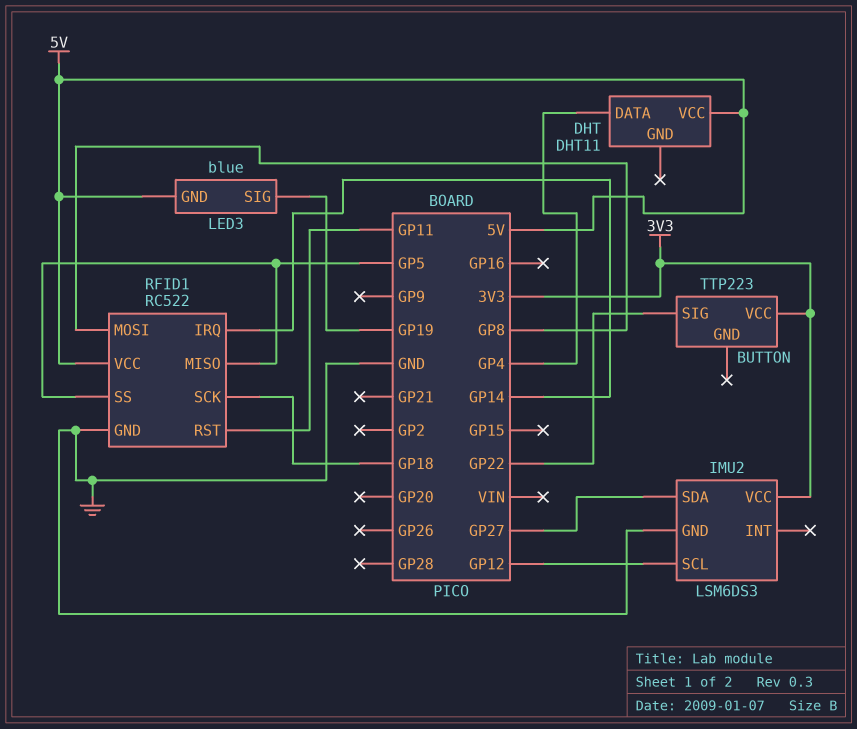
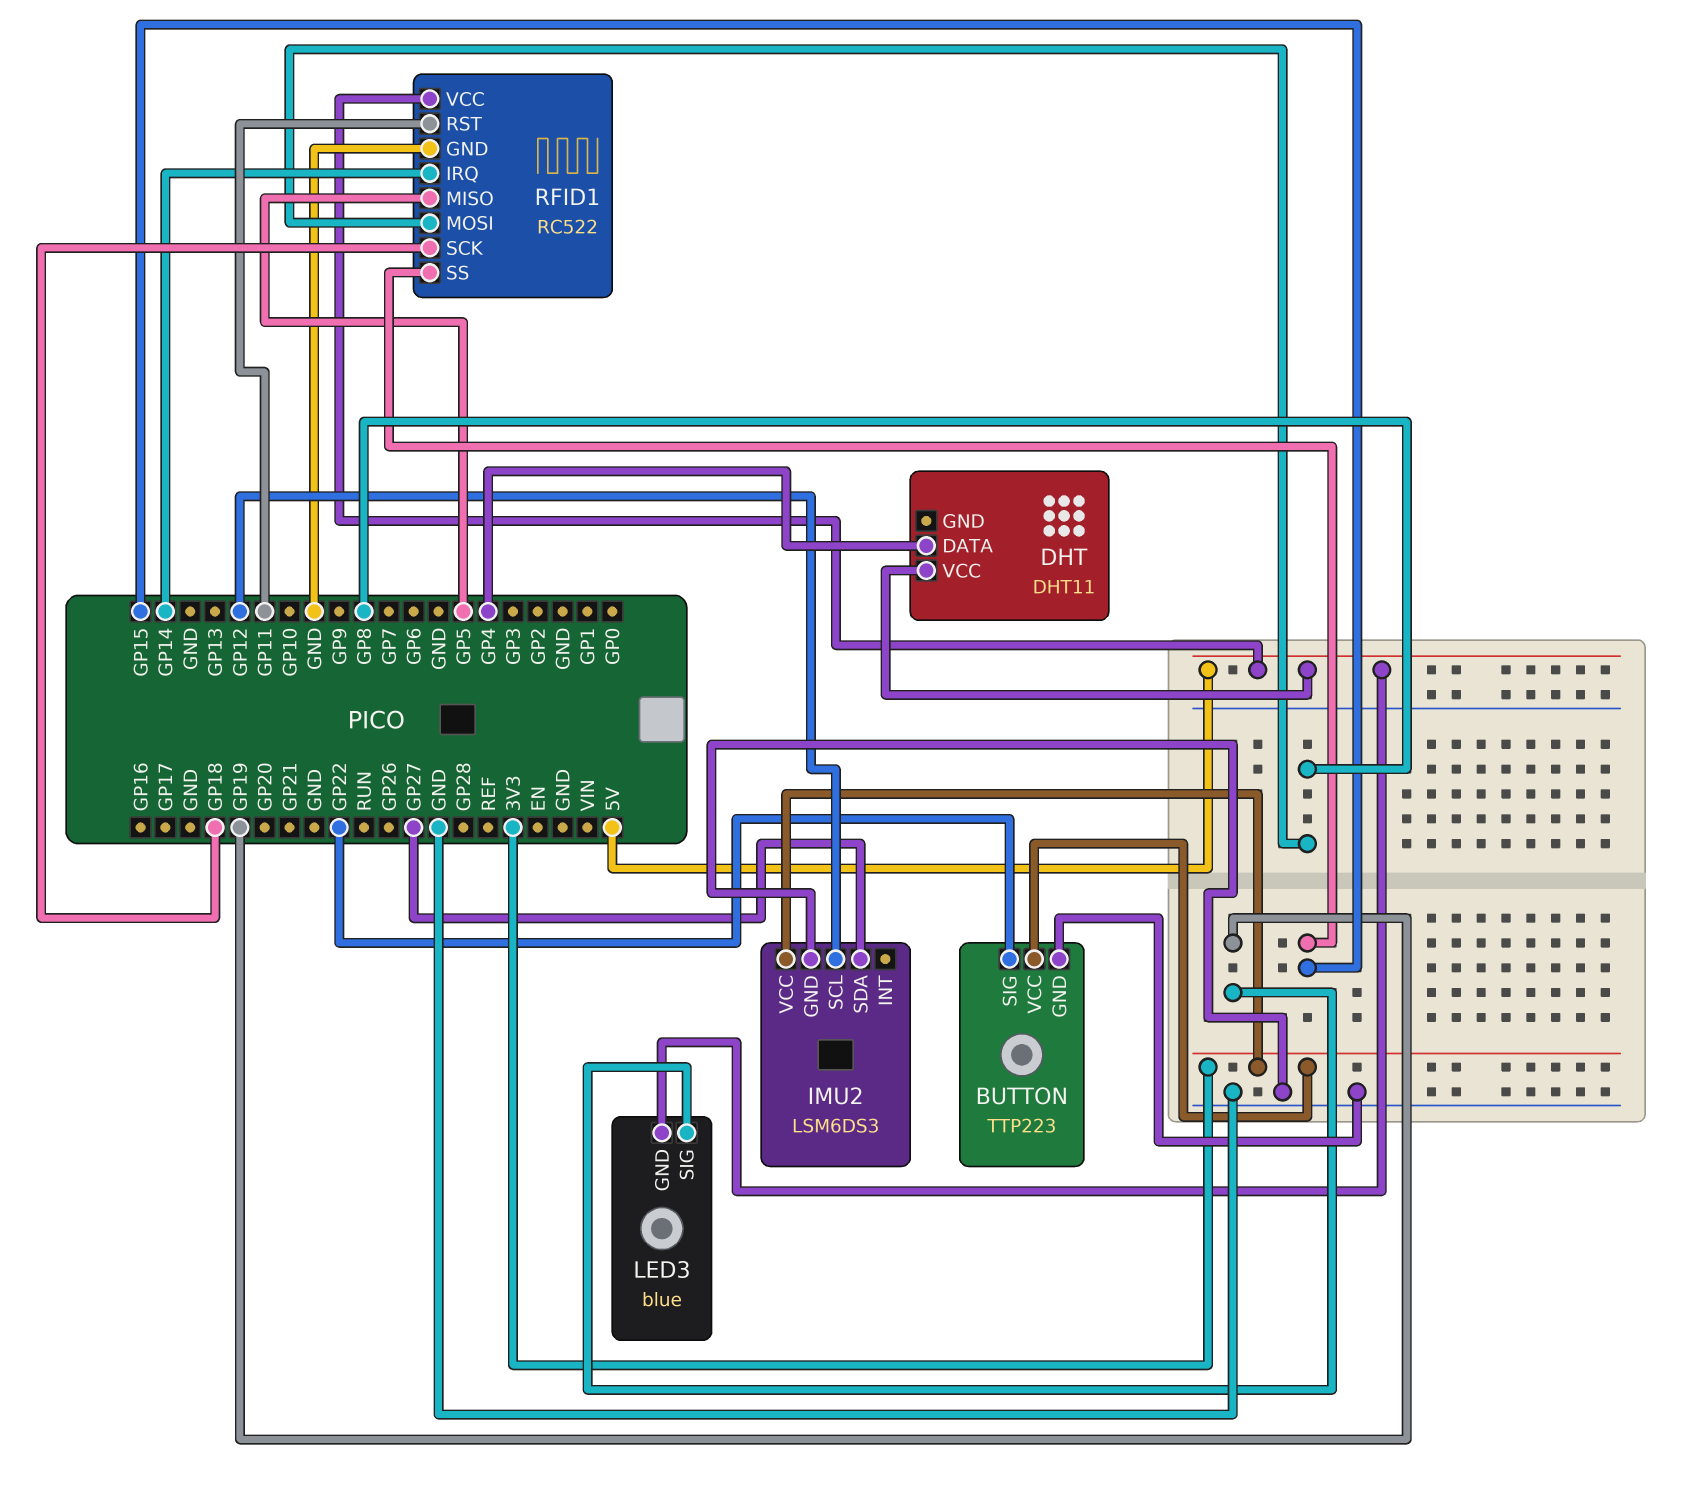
BUTTON pin GND: none -> GND
RFID1 pin SS: GP5 -> GP15

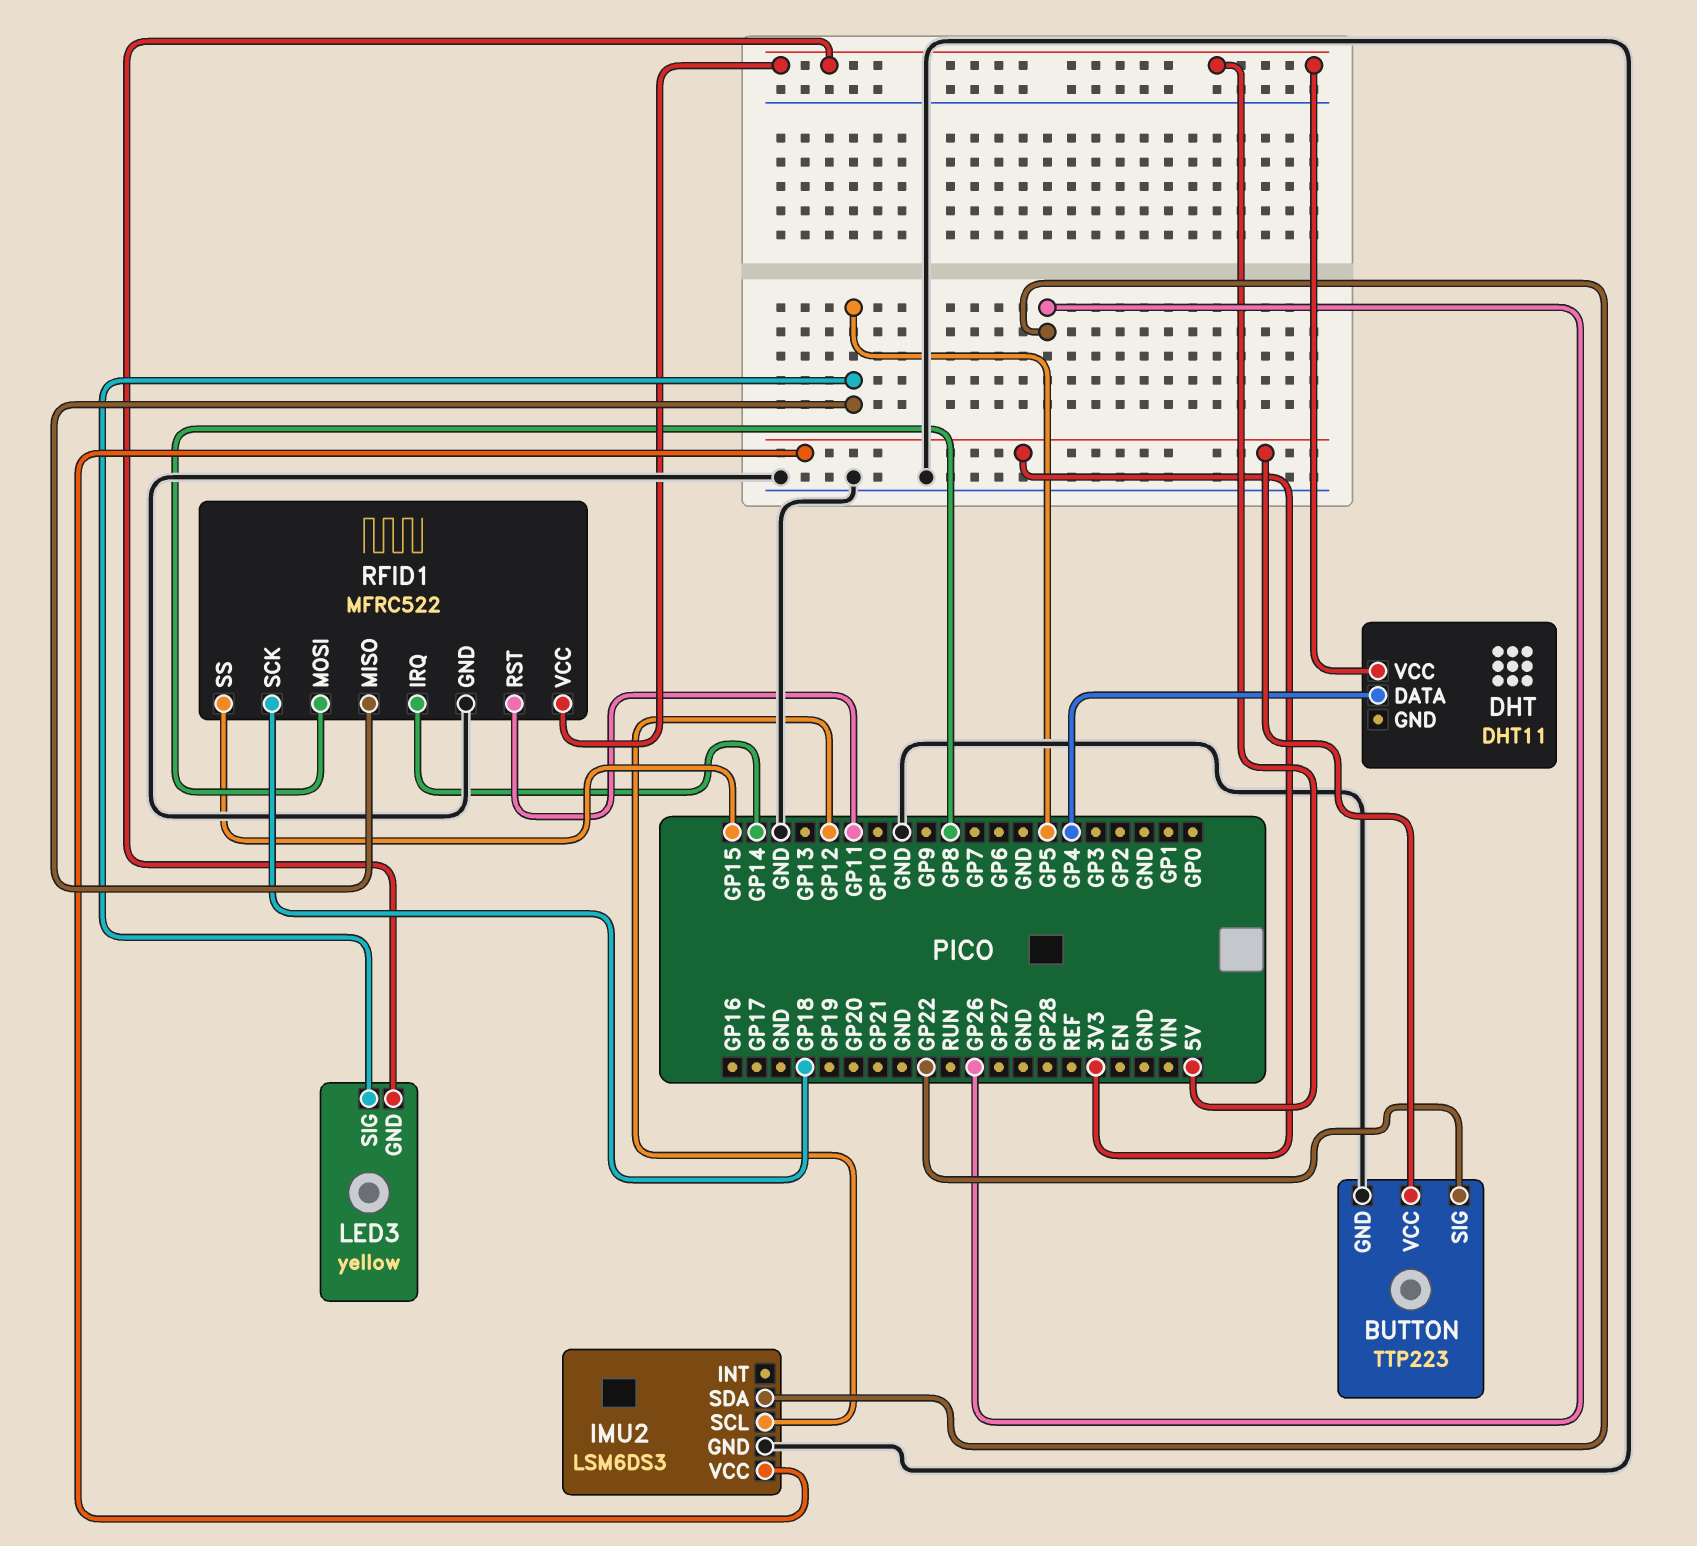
IMU2 pin SDA: GP27 -> GP26
LED3: blue -> yellow
LED3 pin SIG: GP19 -> GP5
RFID1: RC522 -> MFRC522

